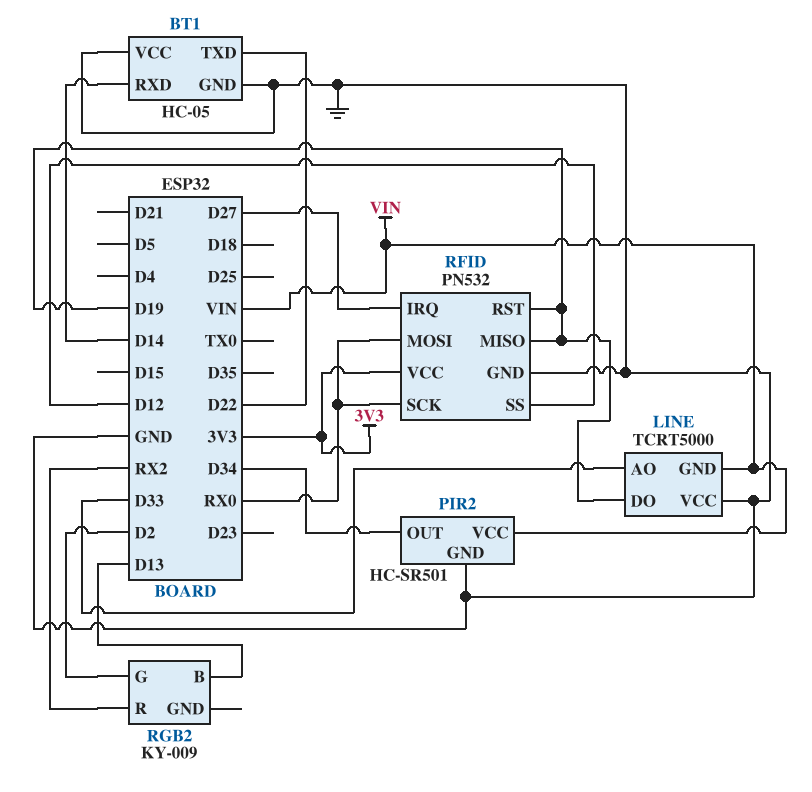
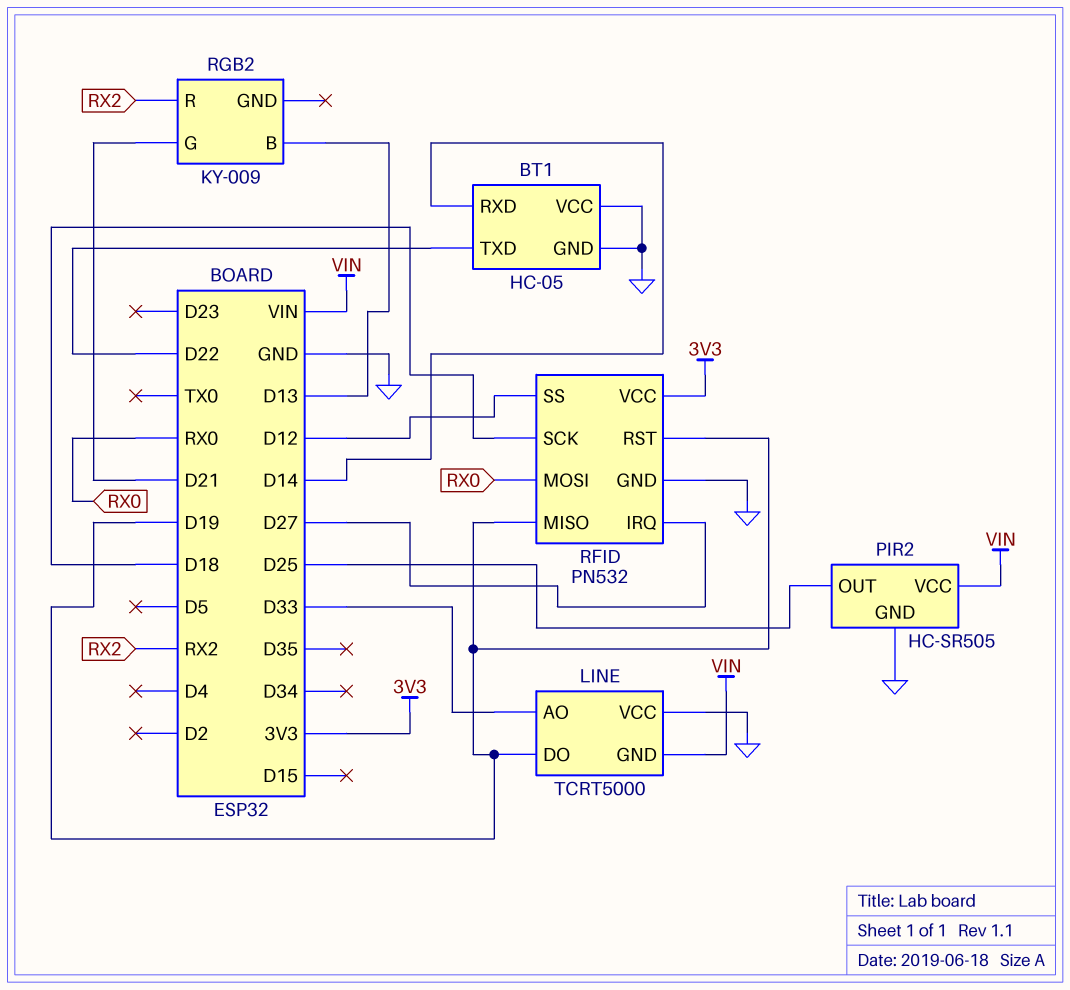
PIR2: HC-SR501 -> HC-SR505
PIR2 pin OUT: D34 -> D25
RFID pin SCK: RX0 -> D18
RGB2 pin G: D2 -> D21

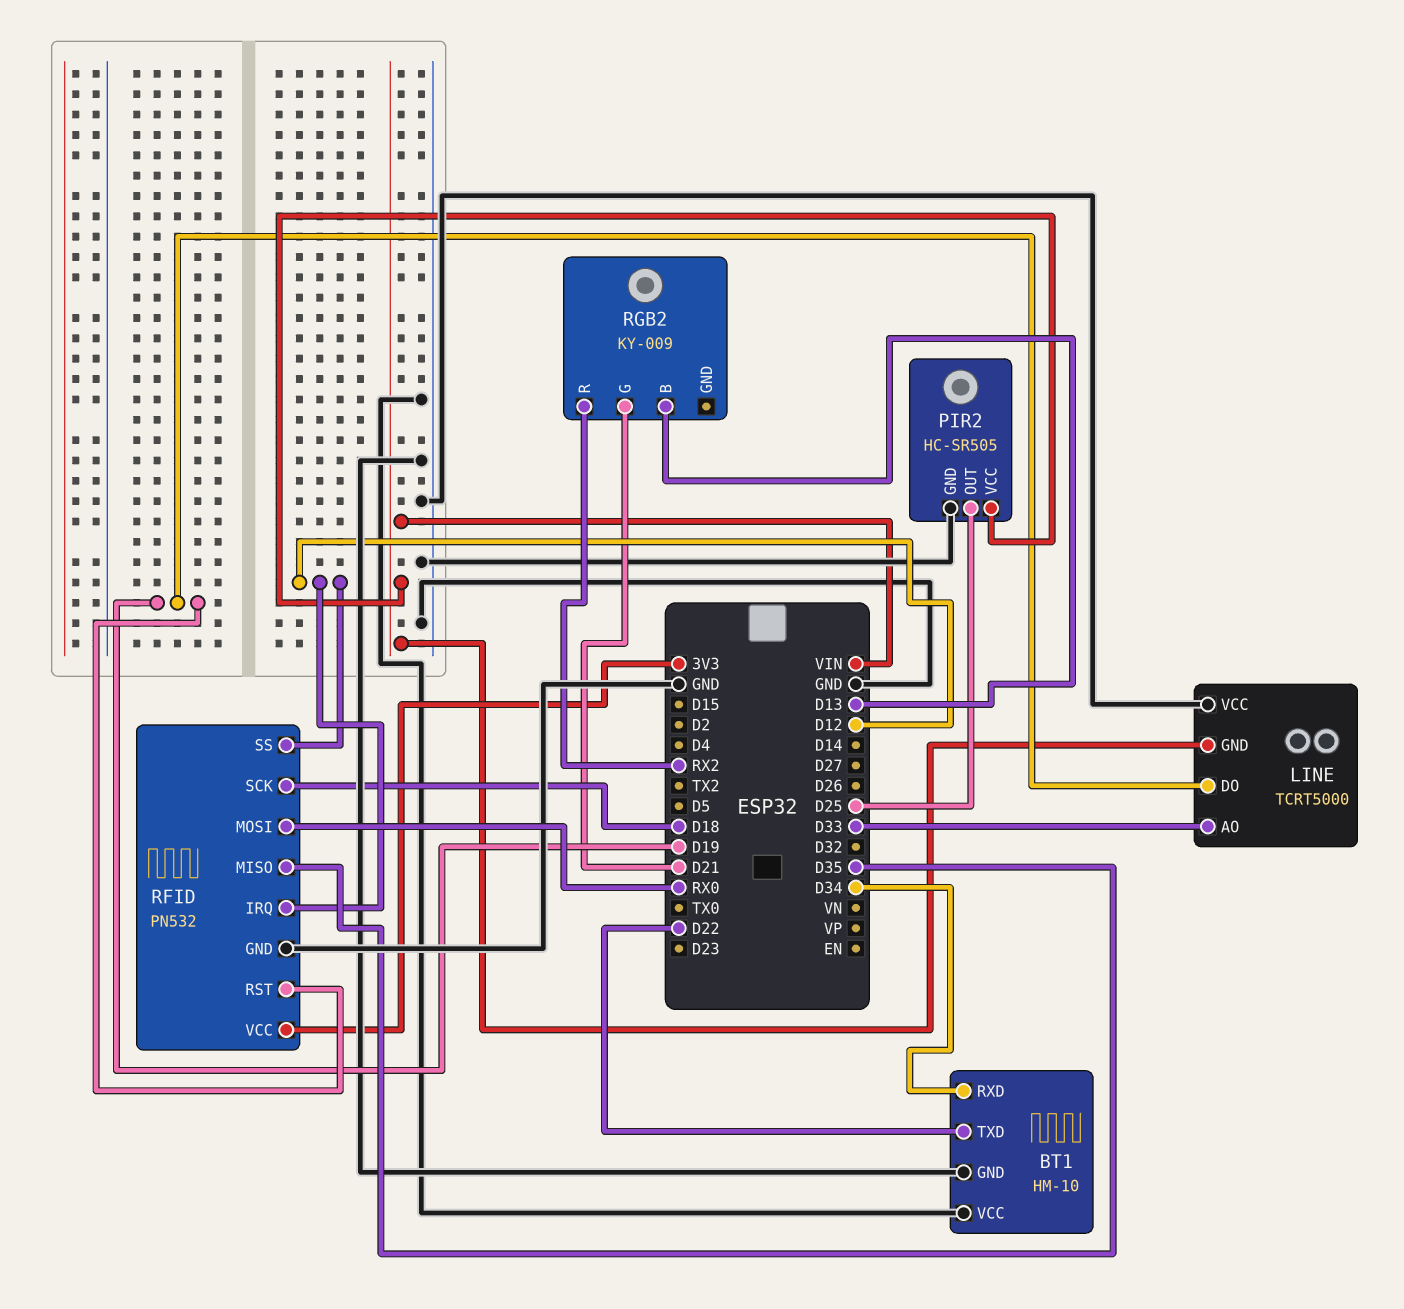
BT1: HC-05 -> HM-10
BT1 pin RXD: D14 -> D34
RFID pin IRQ: D27 -> D12
RFID pin MISO: D19 -> D35

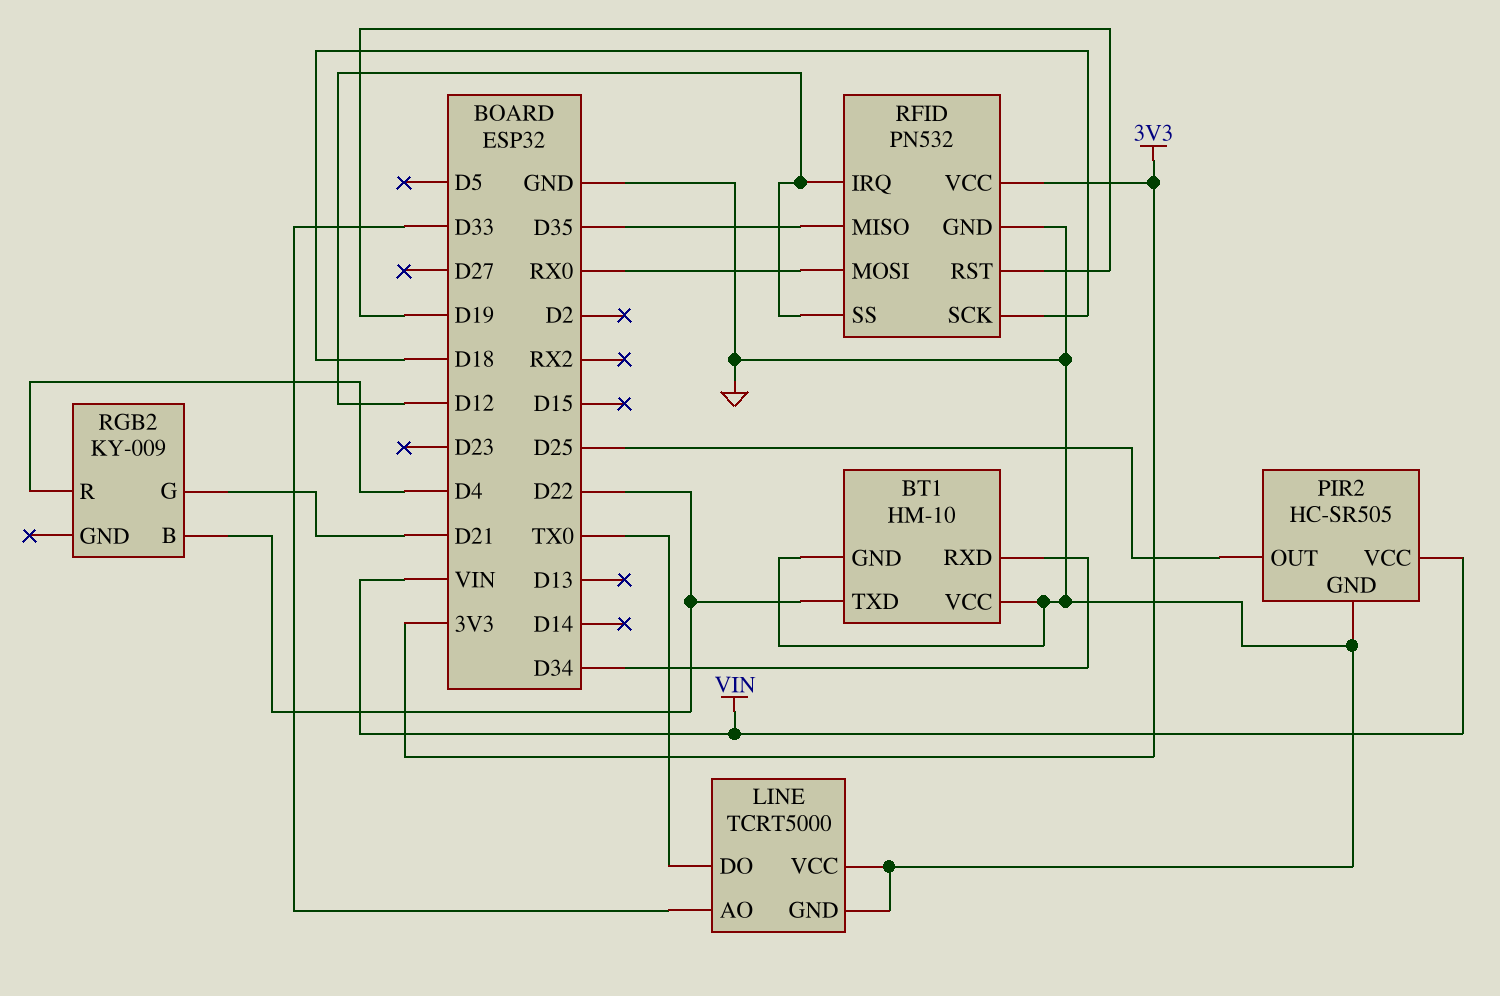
LINE pin DO: D19 -> TX0
LINE pin GND: VIN -> GND
RGB2 pin B: D13 -> D22
RGB2 pin R: RX2 -> D4

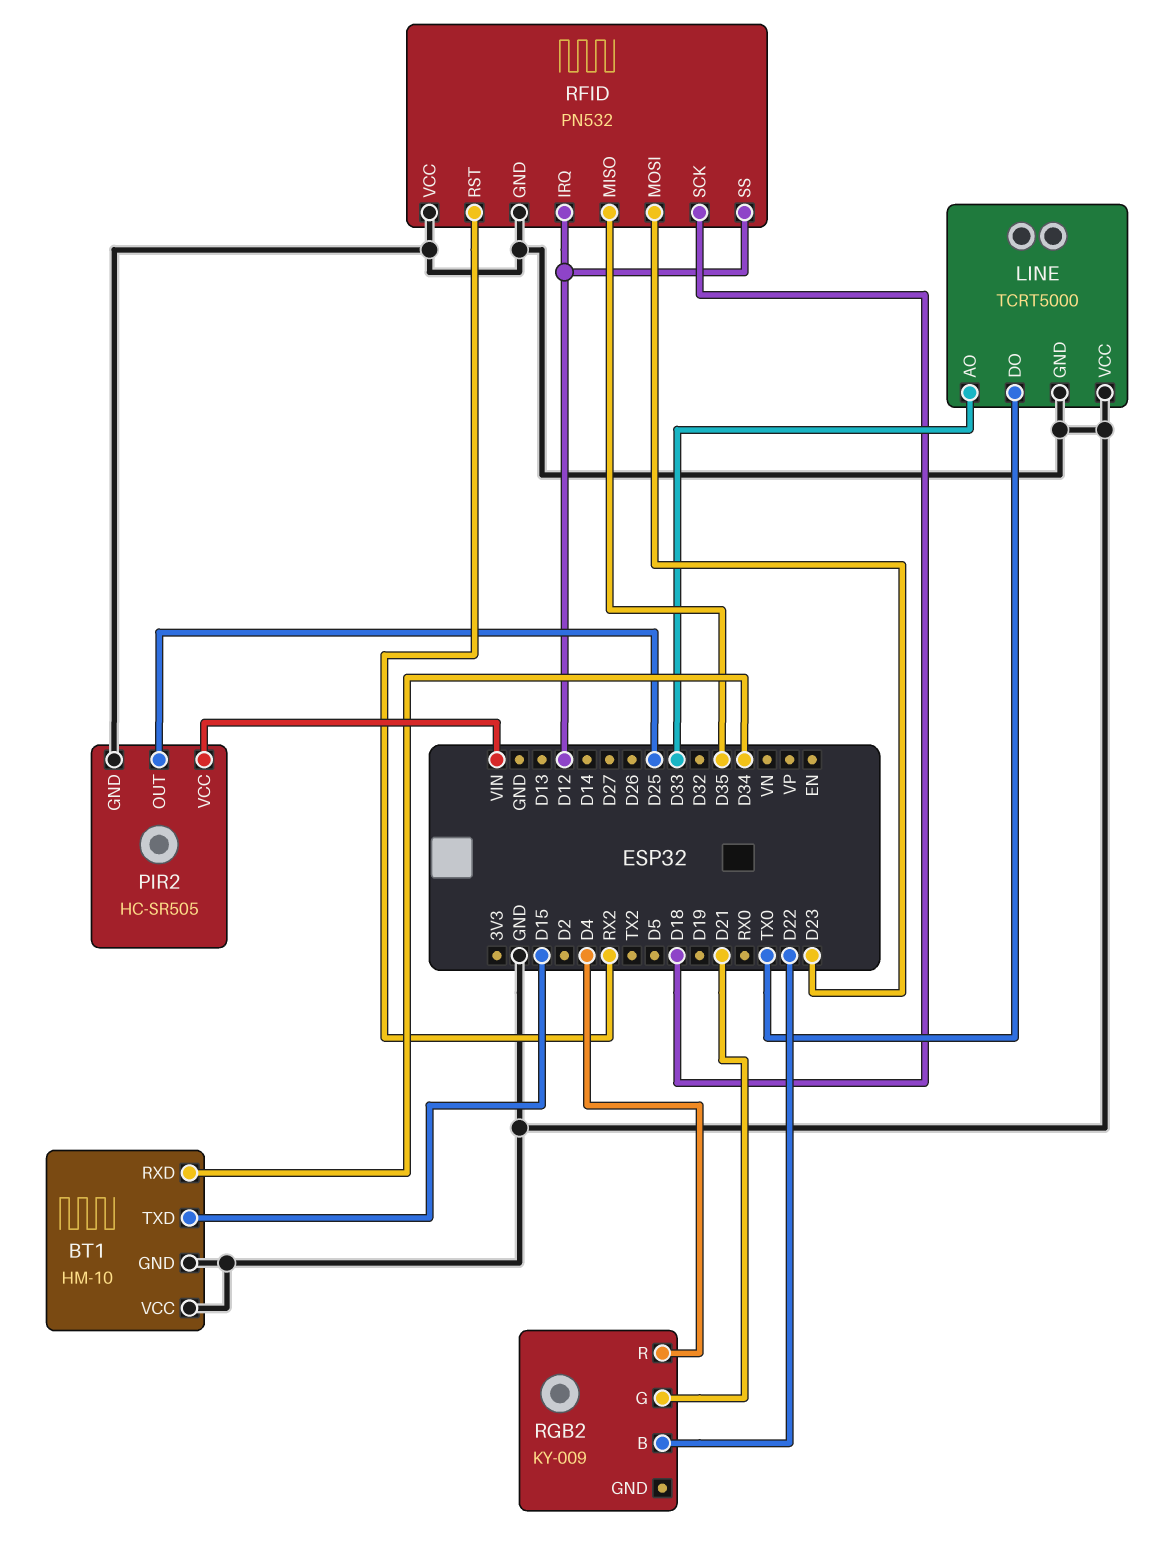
BT1 pin TXD: D22 -> D15
RFID pin MOSI: RX0 -> D23
RFID pin RST: D19 -> RX2
RFID pin VCC: 3V3 -> GND

